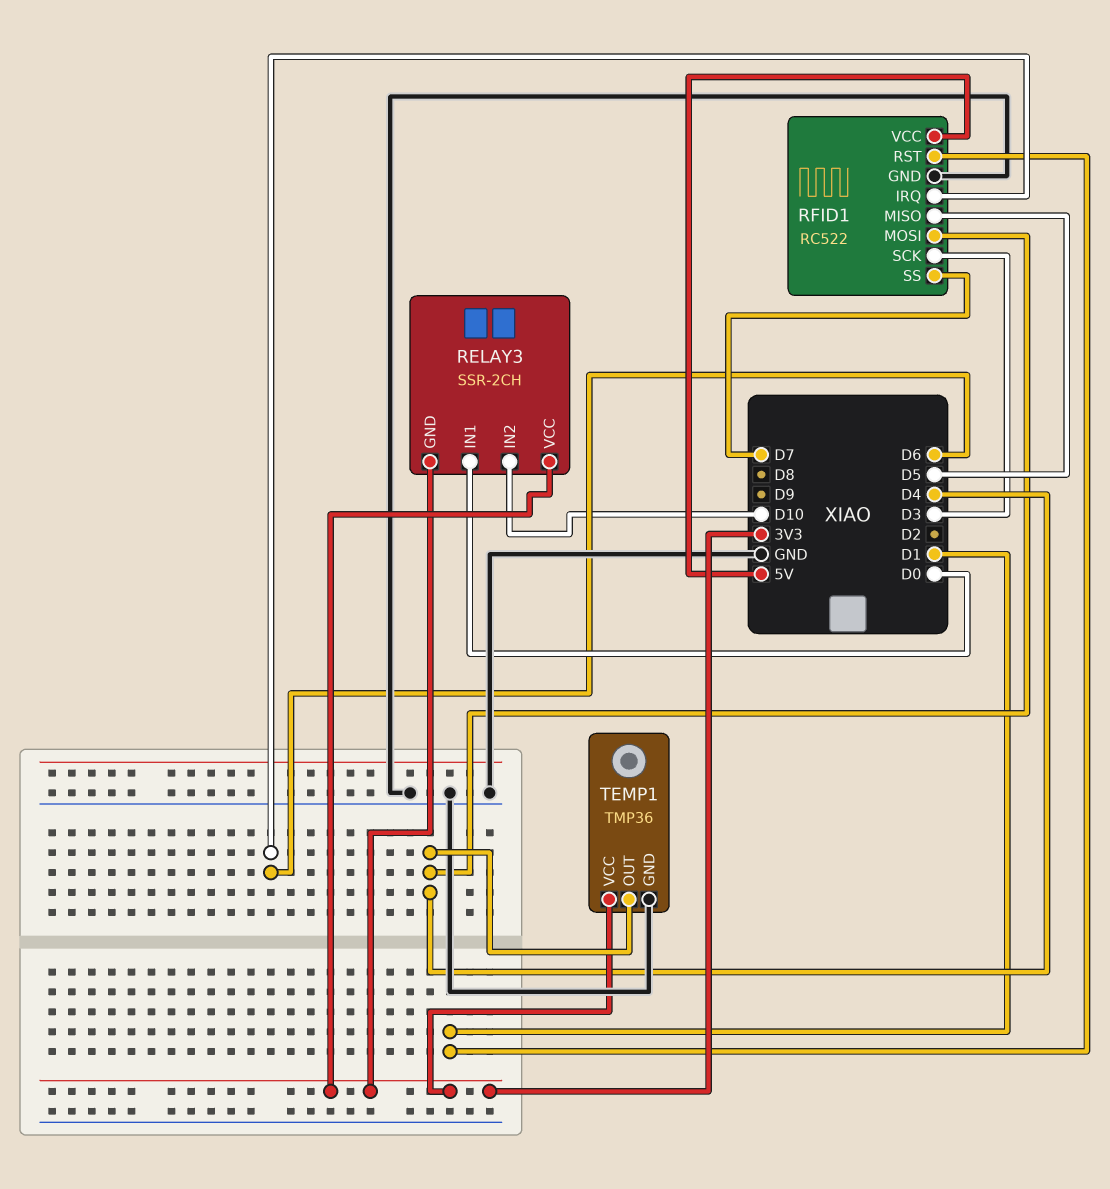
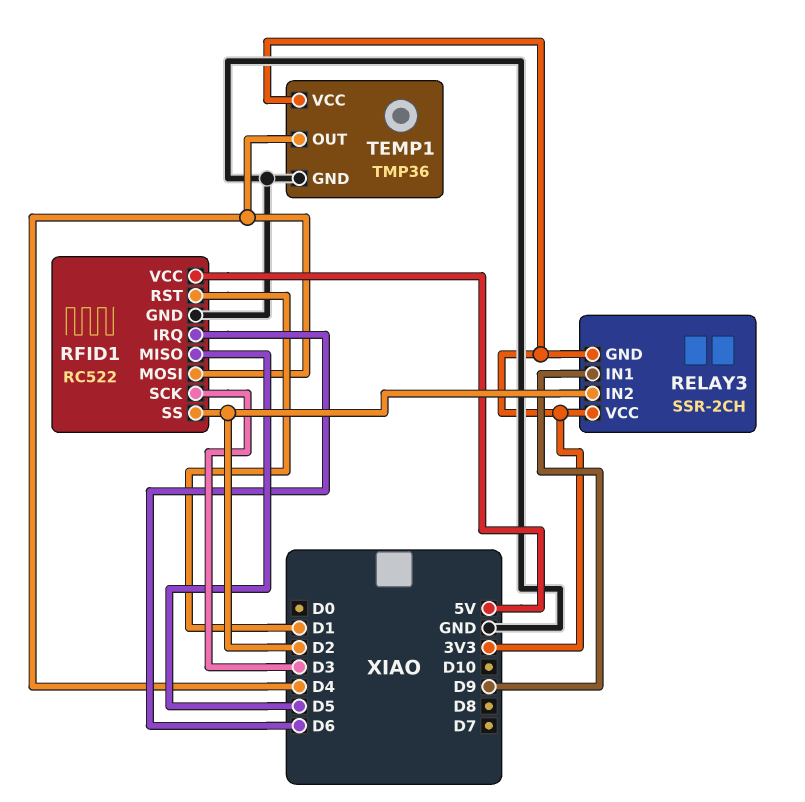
RELAY3 pin IN1: D0 -> D9
RELAY3 pin IN2: D10 -> D2
RFID1 pin SS: D7 -> D2

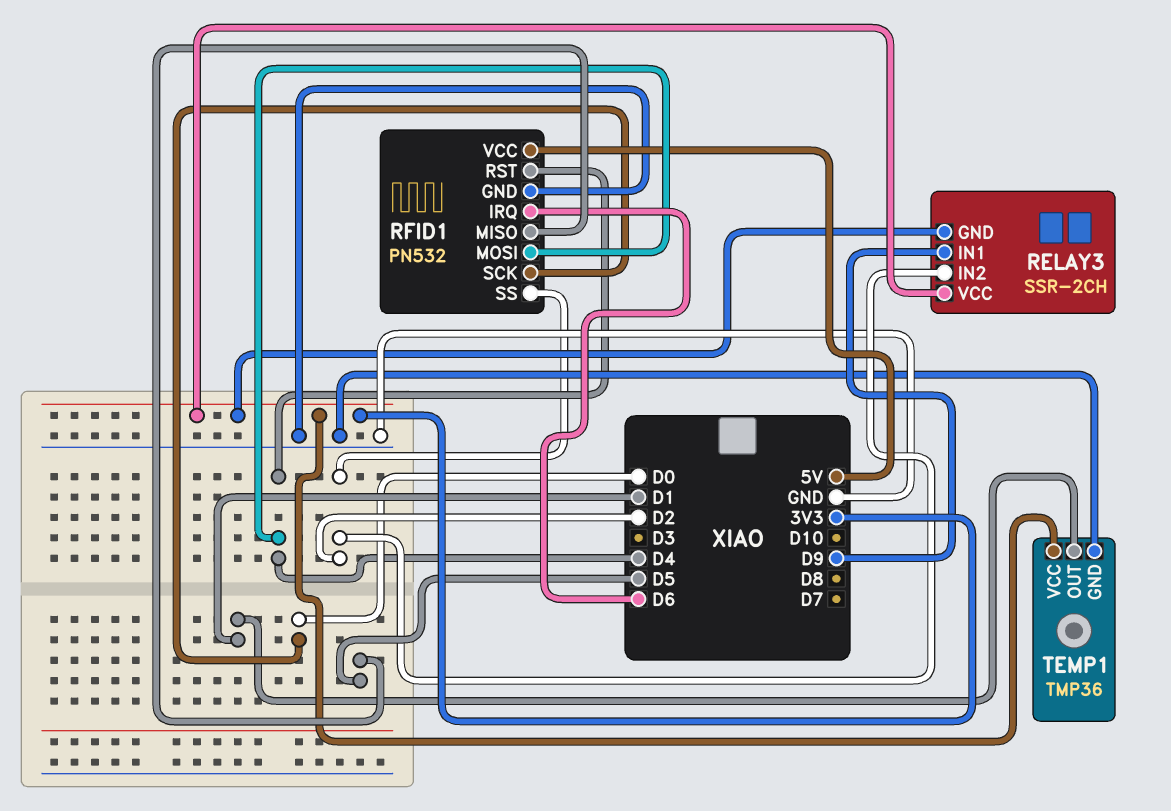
RFID1: RC522 -> PN532
RFID1 pin RST: D1 -> D4
RFID1 pin SCK: D3 -> D0
TEMP1 pin OUT: D4 -> D1

